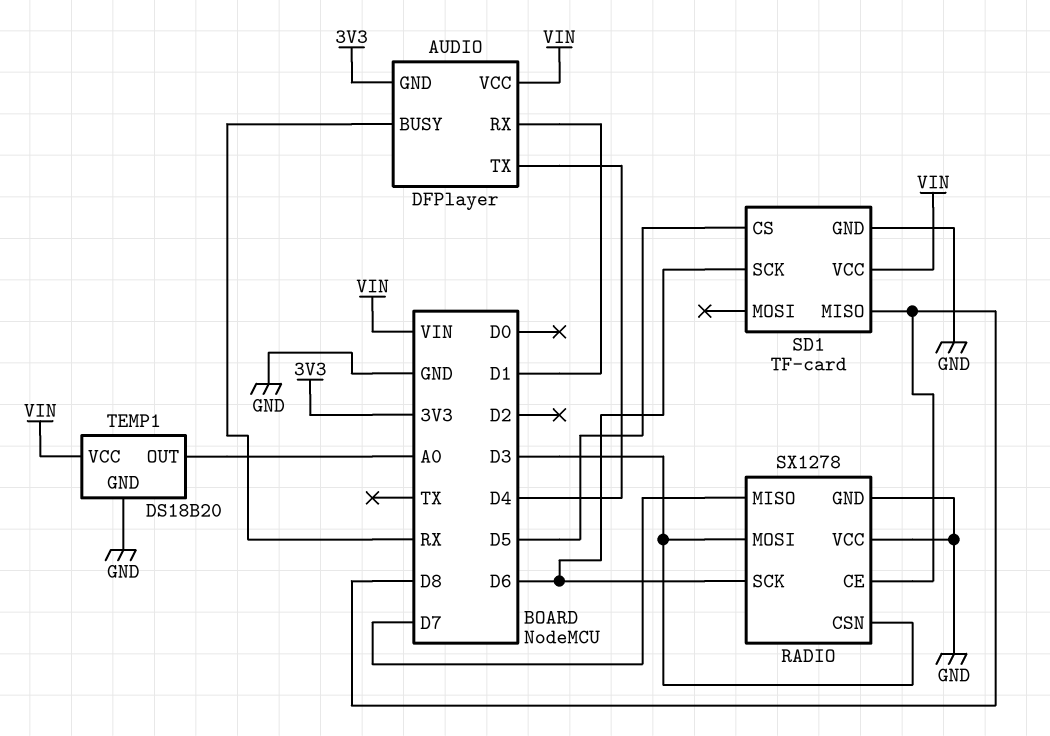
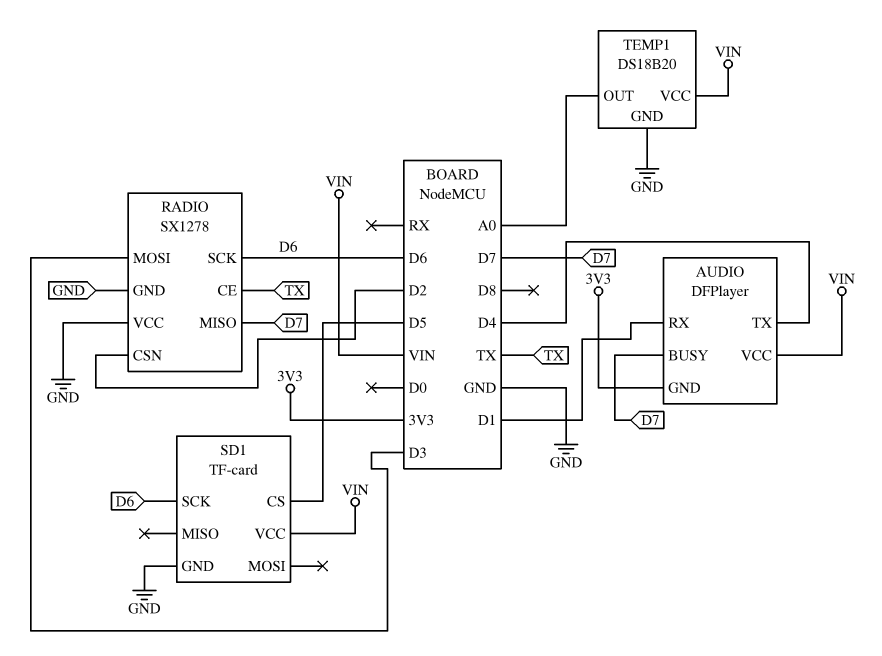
AUDIO pin BUSY: RX -> D7
RADIO pin CE: D8 -> TX
RADIO pin CSN: D3 -> D2
SD1 pin MISO: D8 -> none

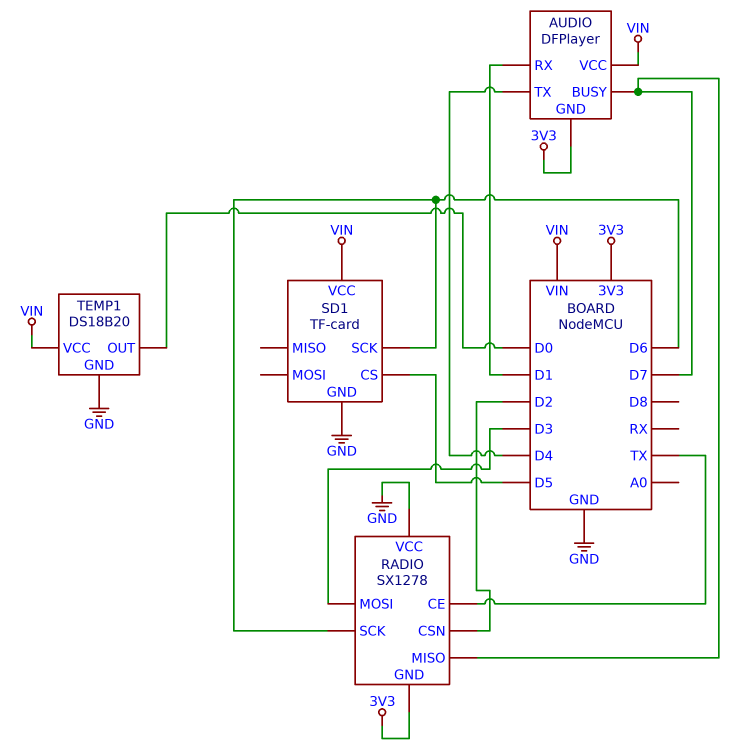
RADIO pin GND: GND -> 3V3
TEMP1 pin OUT: A0 -> D0

